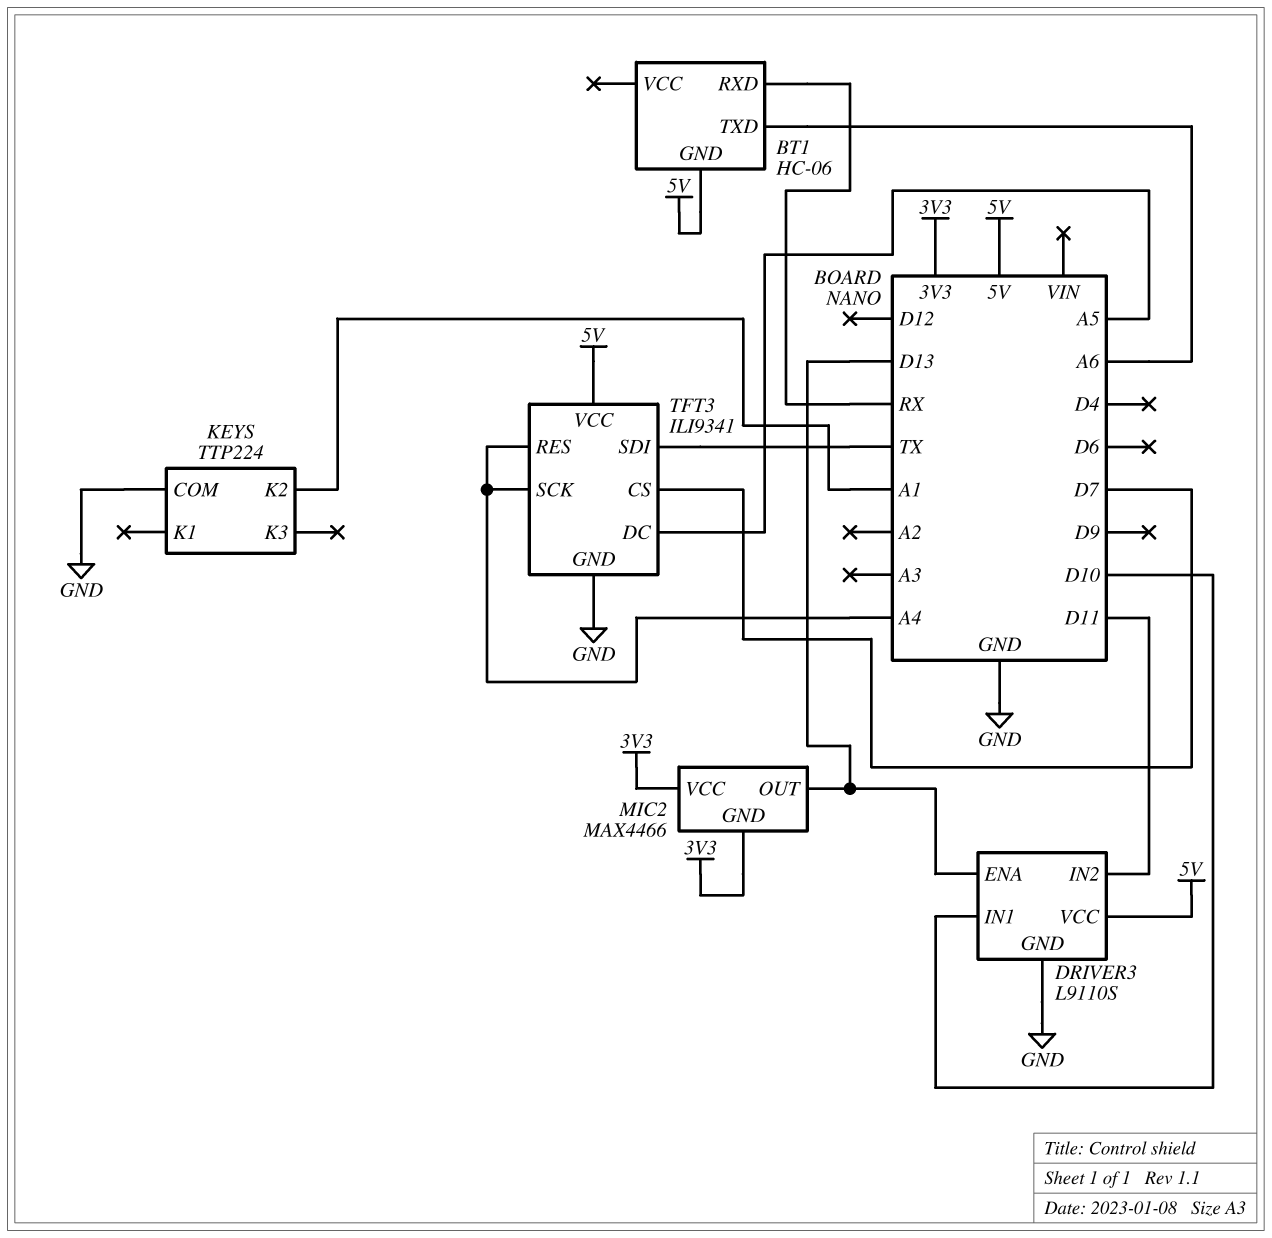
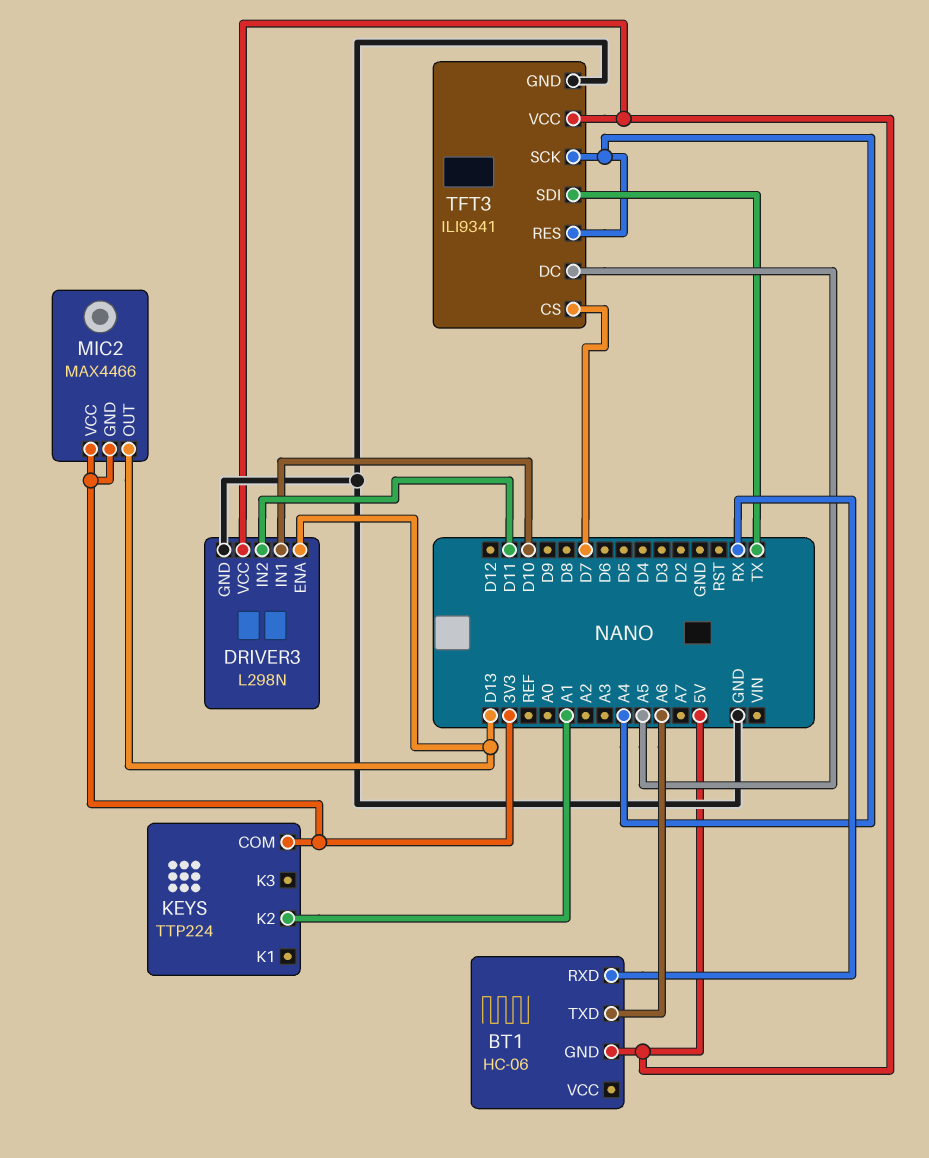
DRIVER3: L9110S -> L298N
KEYS pin COM: GND -> 3V3

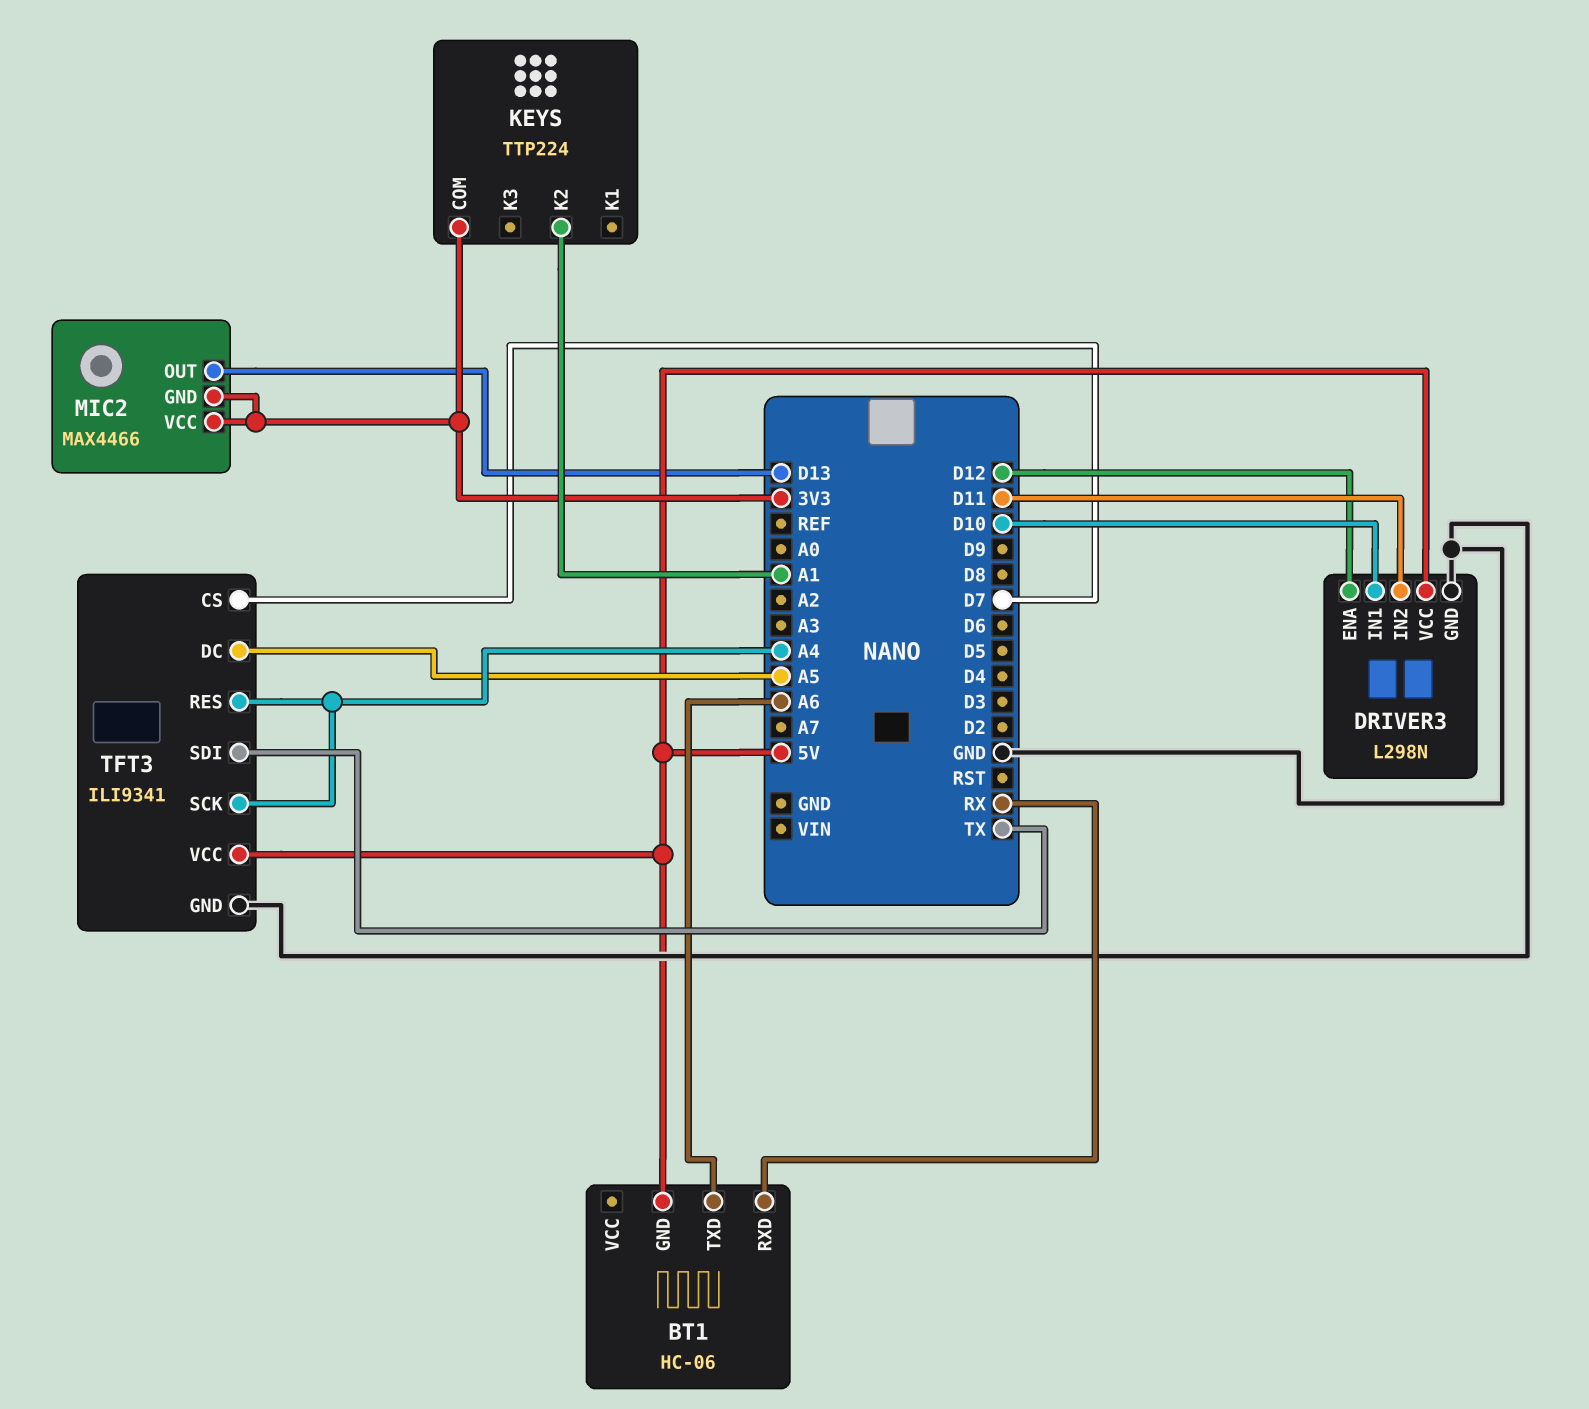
DRIVER3 pin ENA: D13 -> D12

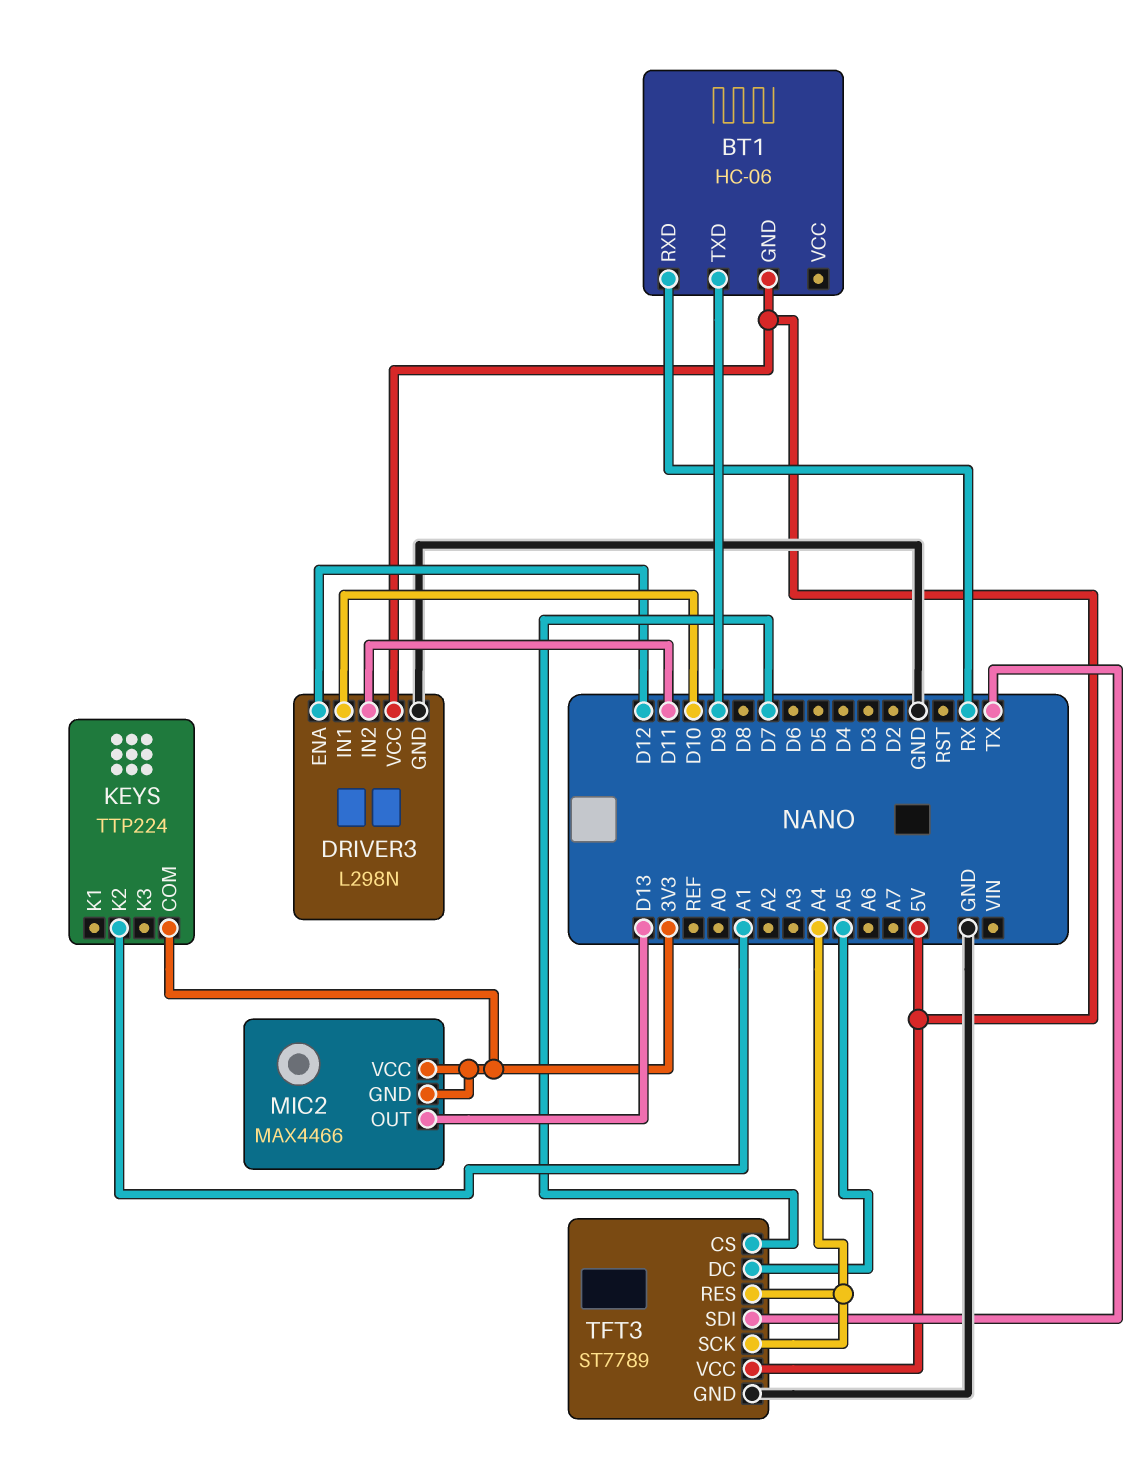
BT1 pin TXD: A6 -> D9
TFT3: ILI9341 -> ST7789

